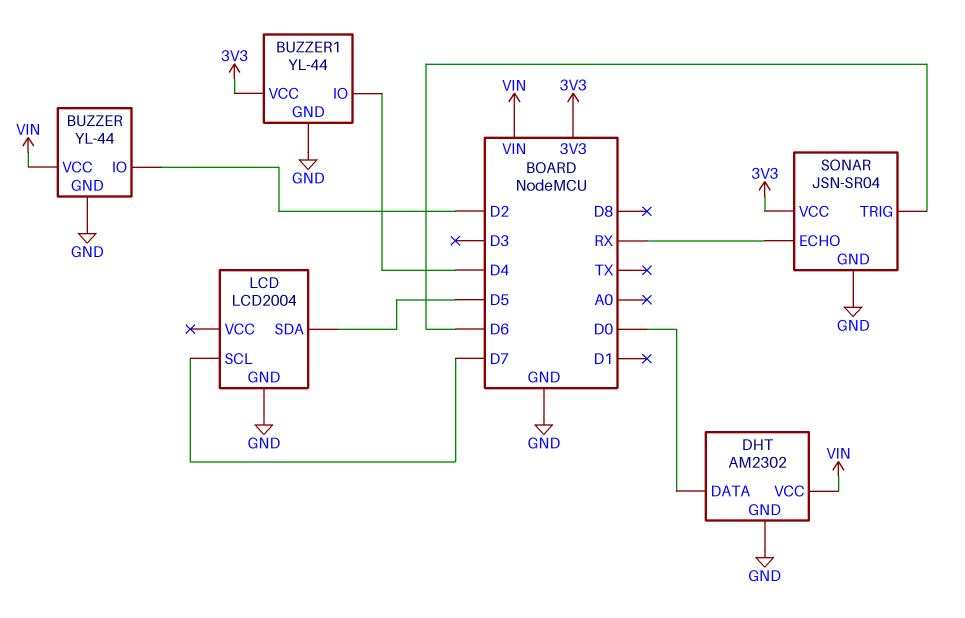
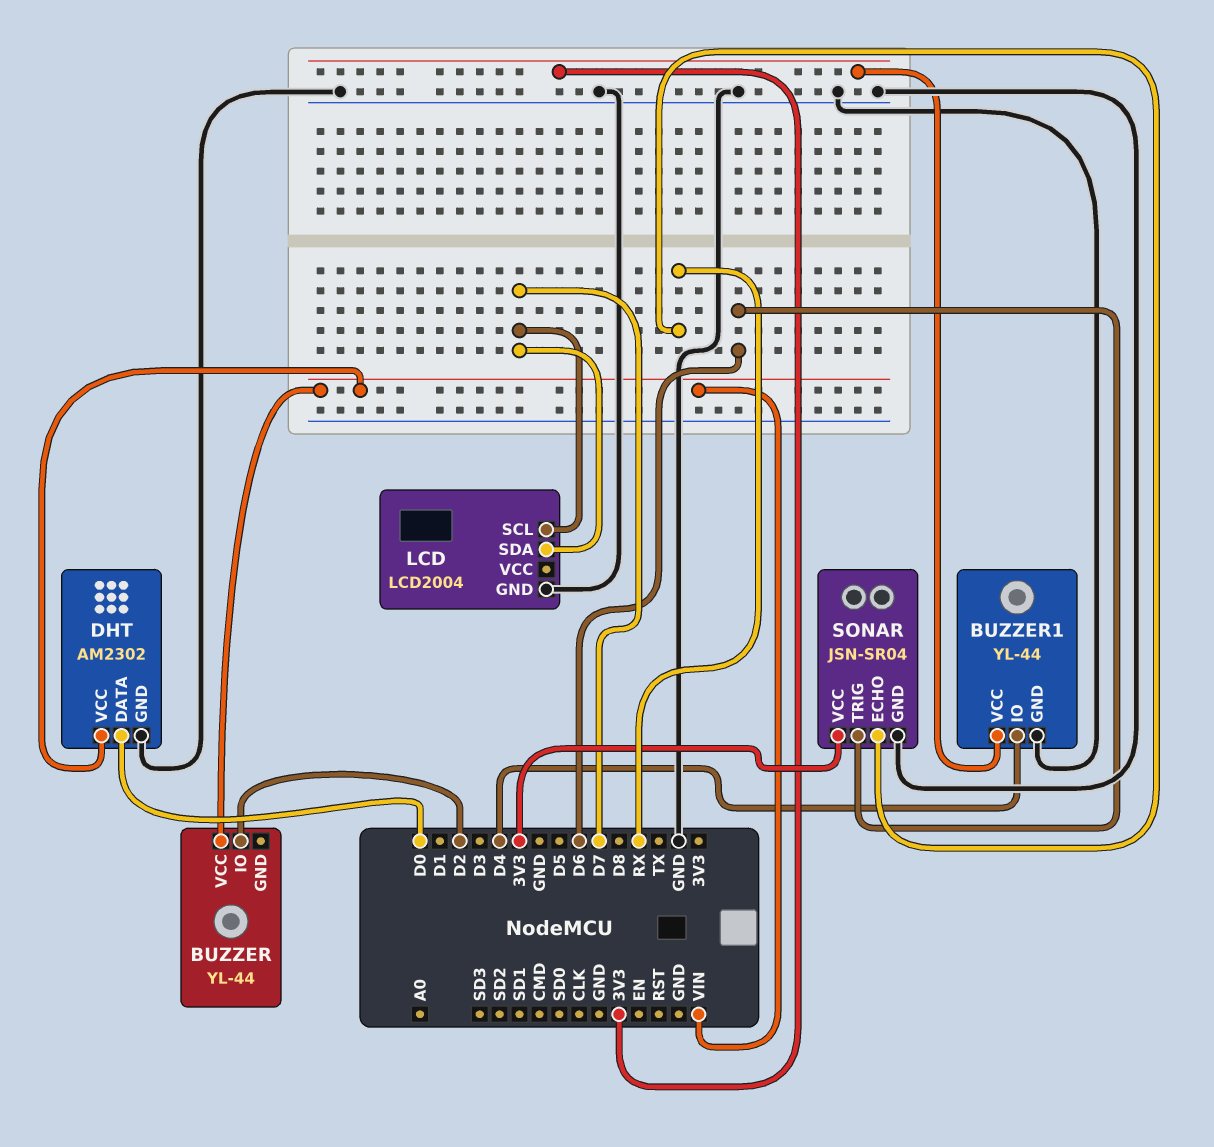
BUZZER pin GND: GND -> none
LCD pin SDA: D5 -> D7

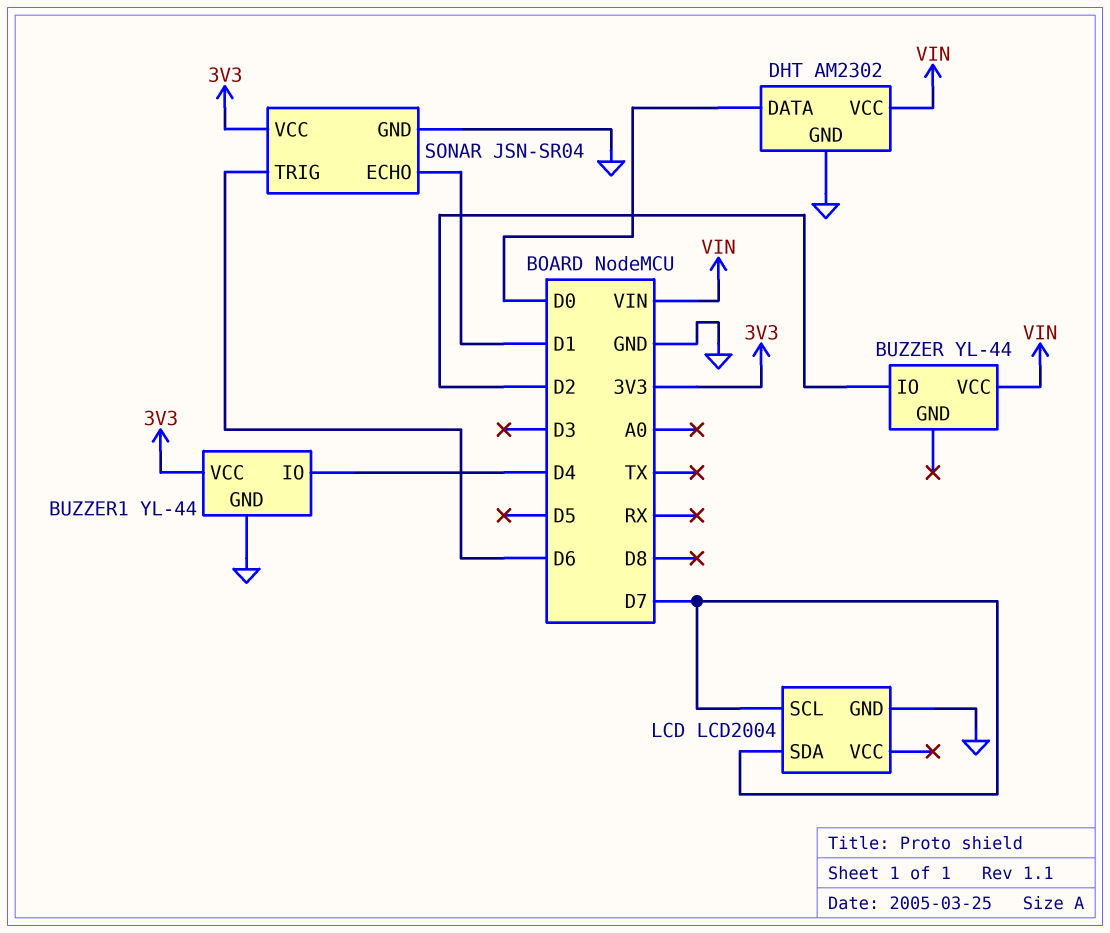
SONAR pin ECHO: RX -> D1

